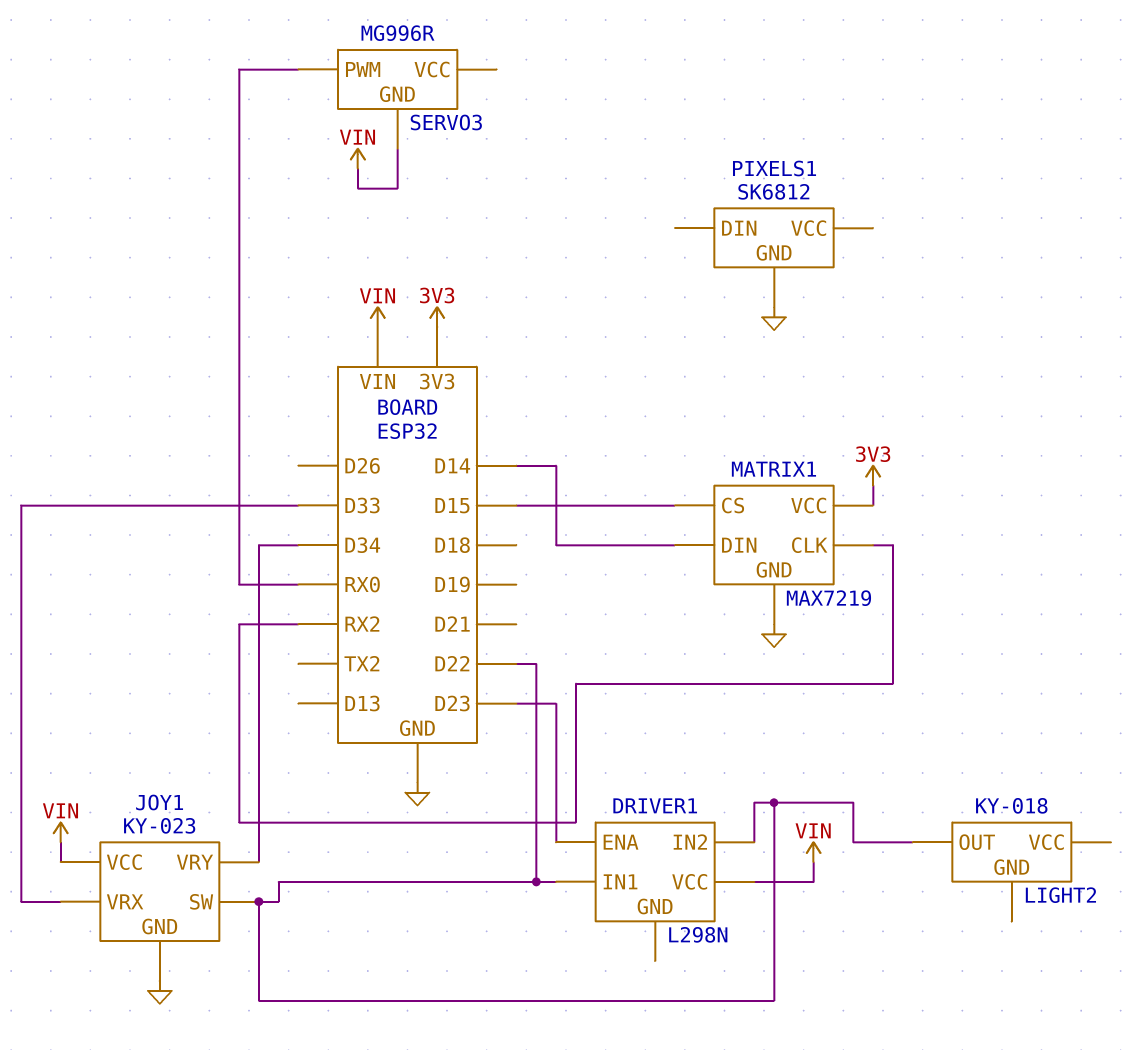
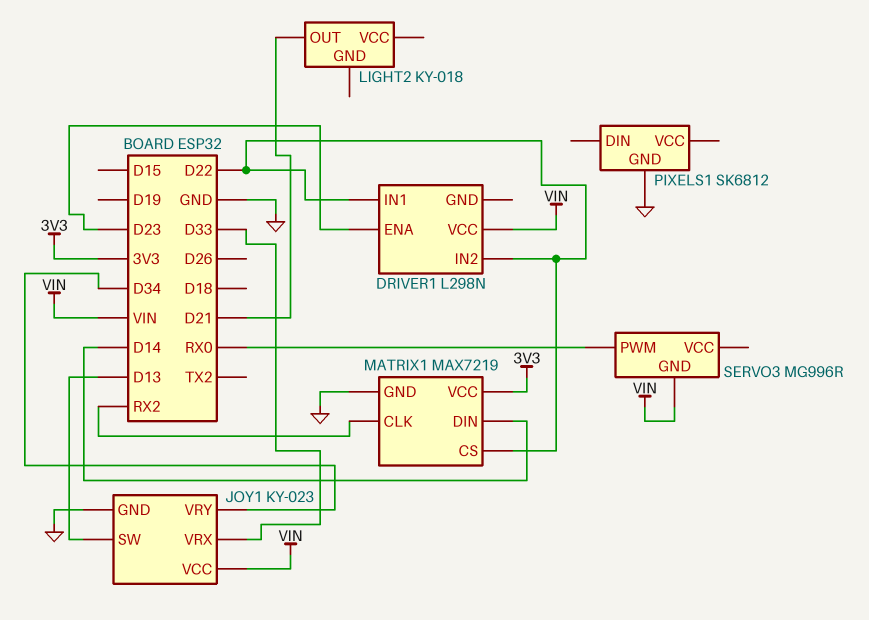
JOY1 pin SW: D22 -> D13
LIGHT2 pin OUT: D22 -> D21
MATRIX1 pin CS: D15 -> D22

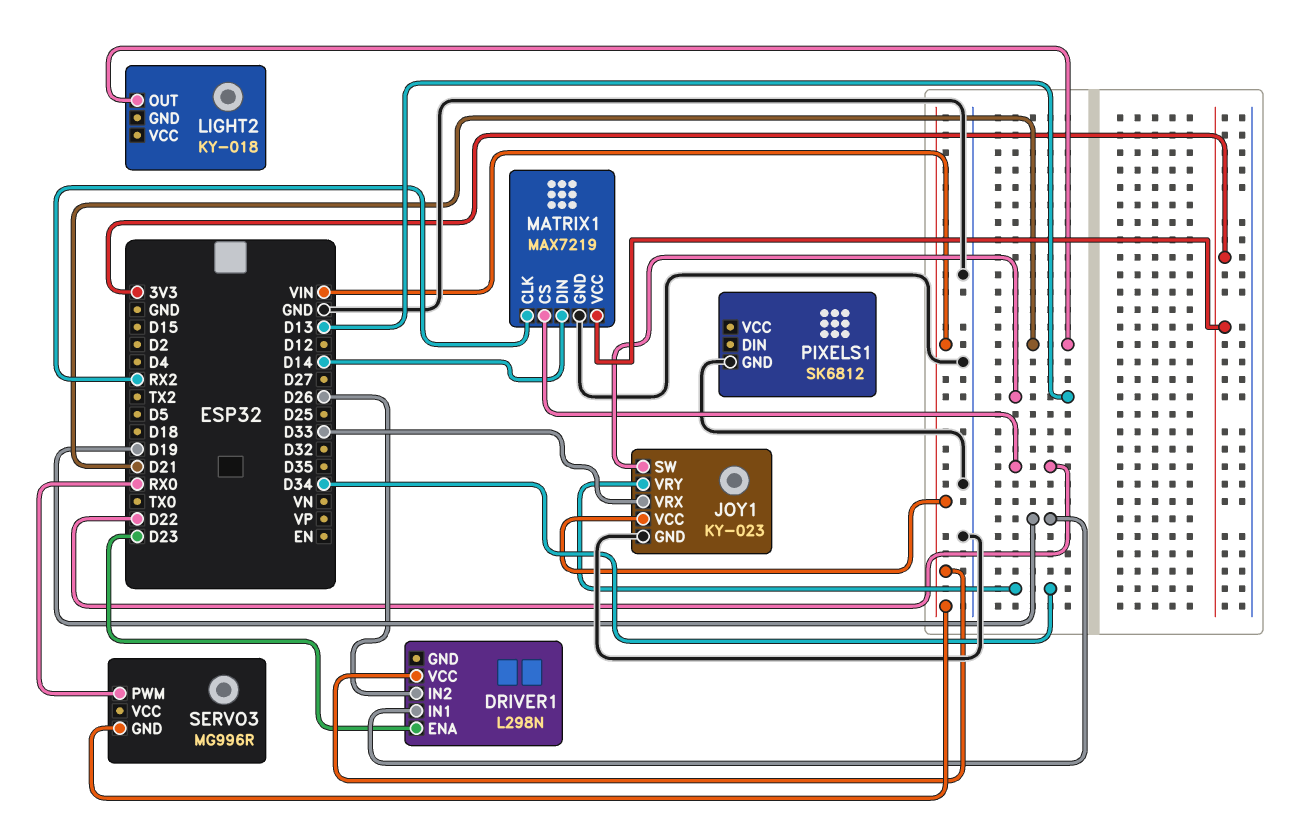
DRIVER1 pin IN1: D22 -> D19
DRIVER1 pin IN2: D22 -> D26

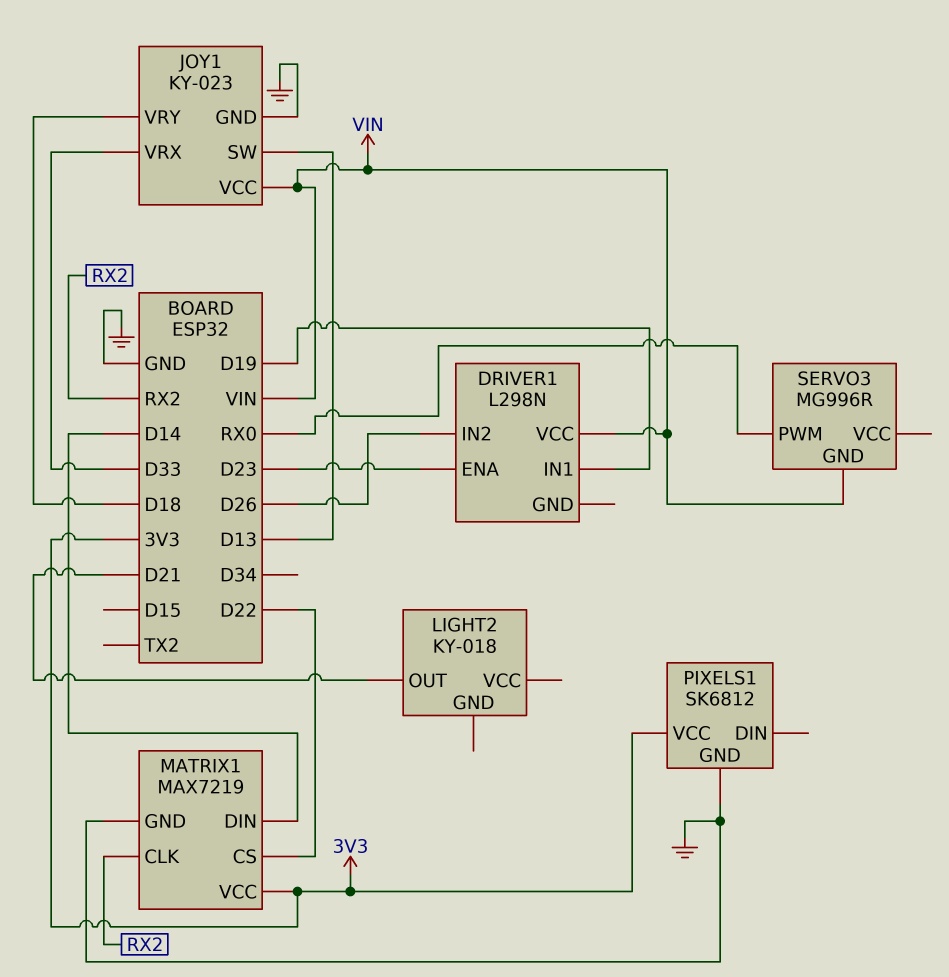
JOY1 pin VRY: D34 -> D18
PIXELS1 pin VCC: none -> 3V3

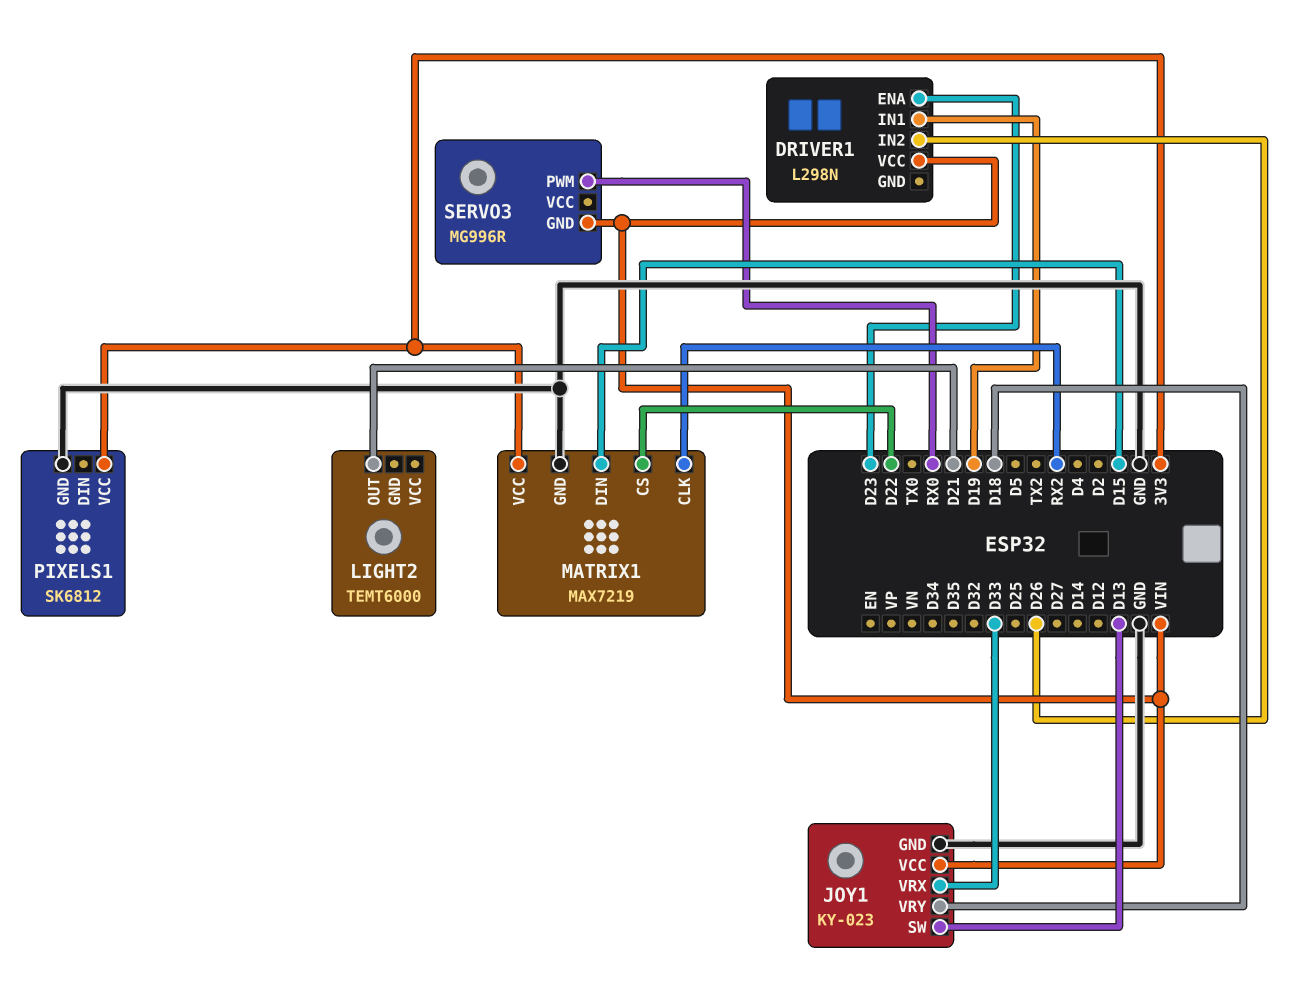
LIGHT2: KY-018 -> TEMT6000
MATRIX1 pin DIN: D14 -> D15

